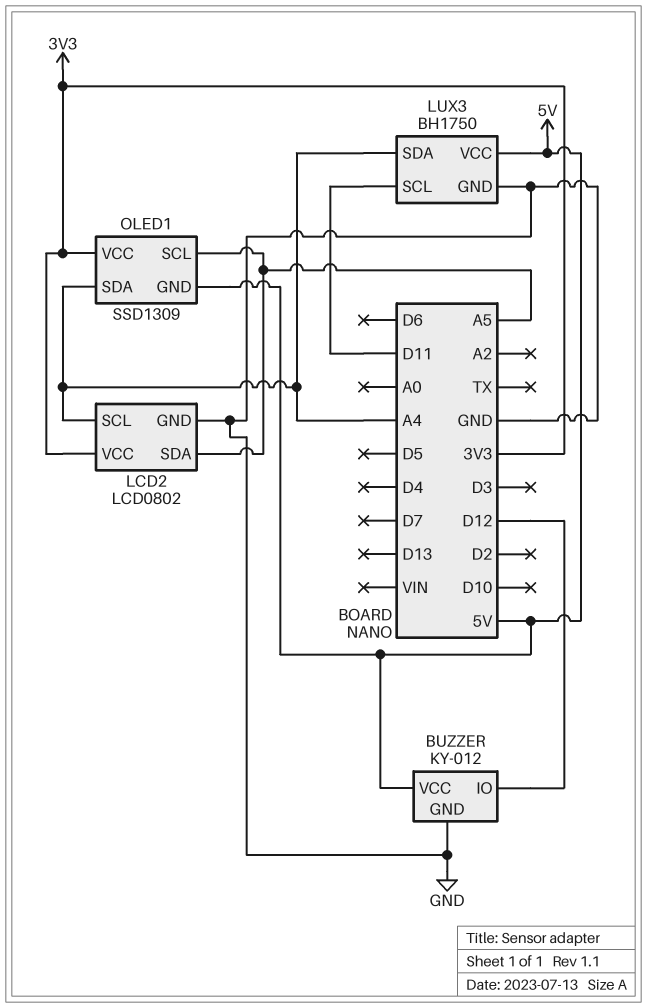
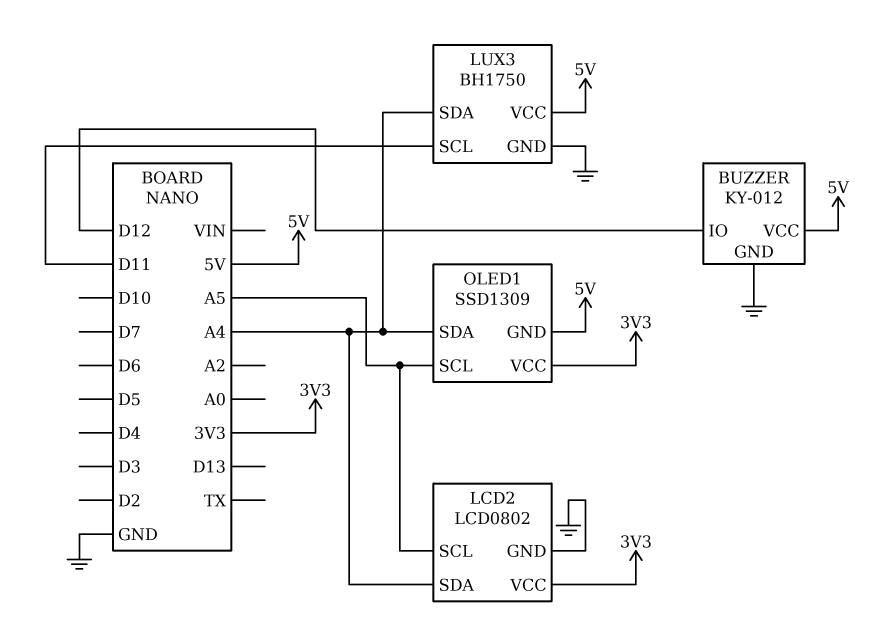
LCD2 pin SCL: A4 -> A5
LCD2 pin SDA: A5 -> A4

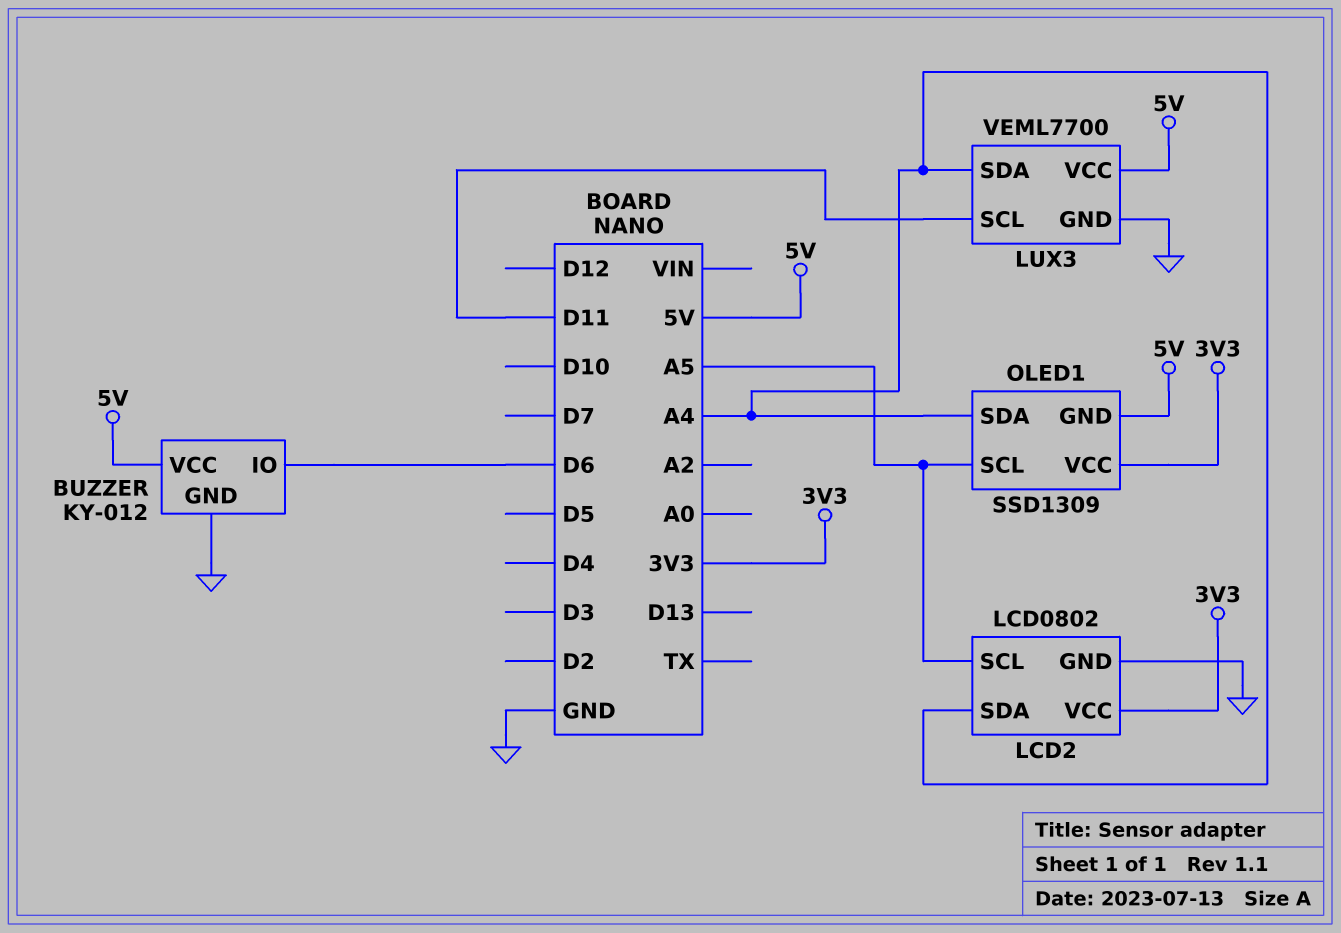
BUZZER pin IO: D12 -> D6
LUX3: BH1750 -> VEML7700

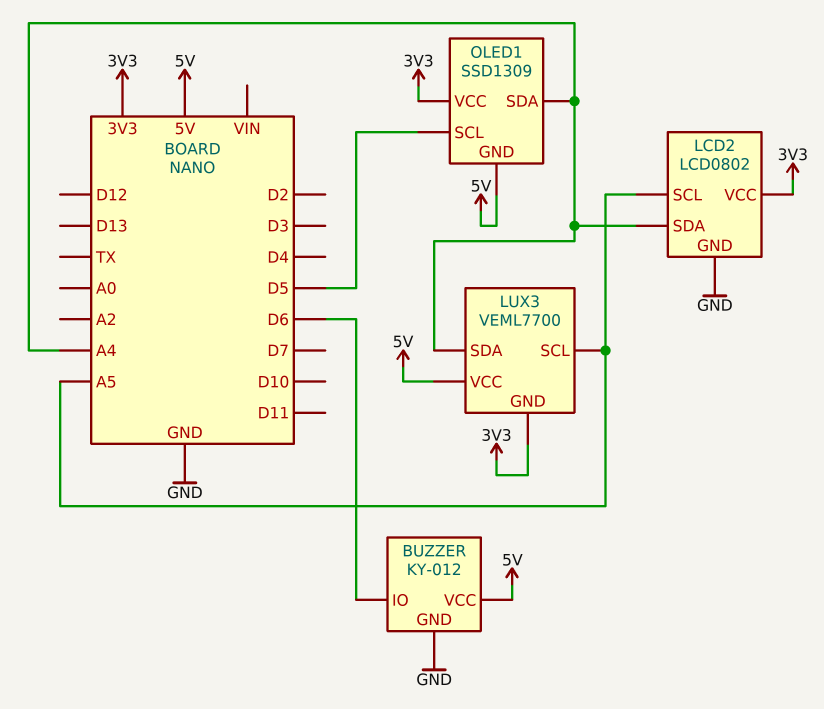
LUX3 pin GND: GND -> 3V3
LUX3 pin SCL: D11 -> A5
OLED1 pin SCL: A5 -> D5

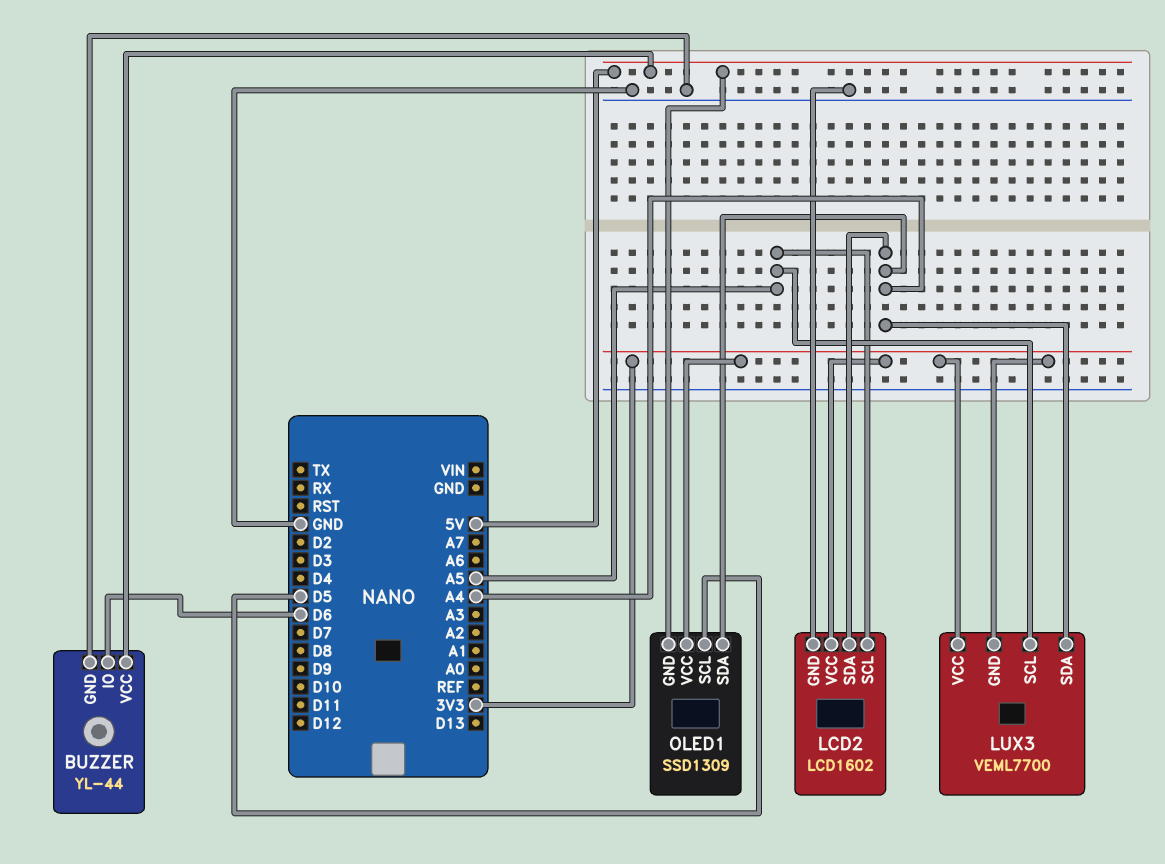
BUZZER: KY-012 -> YL-44
LCD2: LCD0802 -> LCD1602
LUX3 pin VCC: 5V -> 3V3

